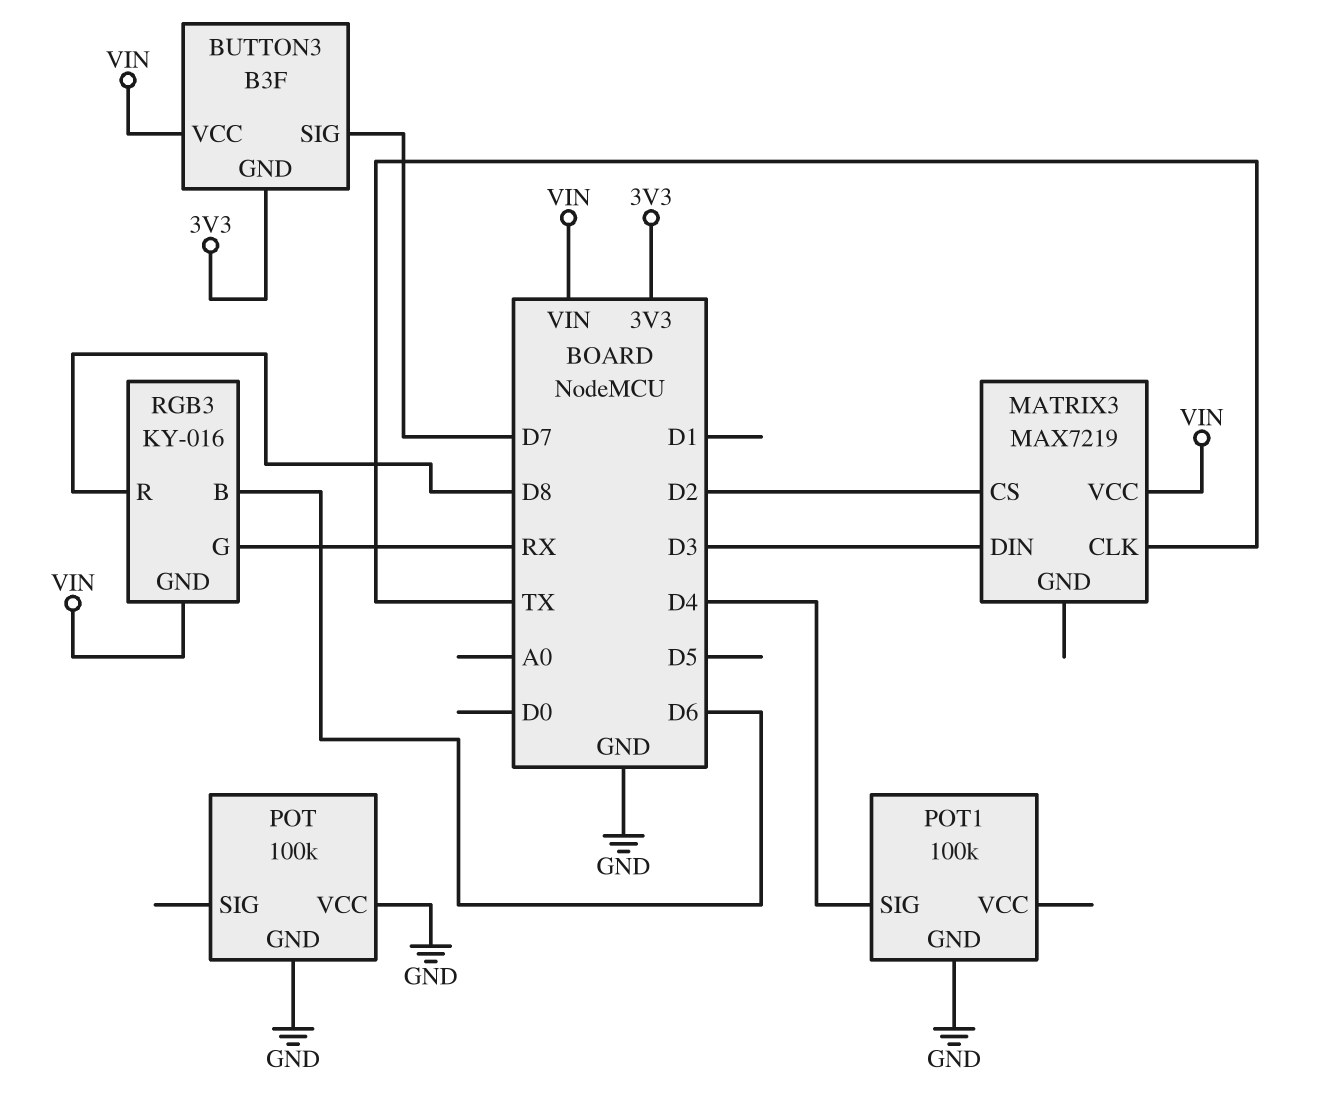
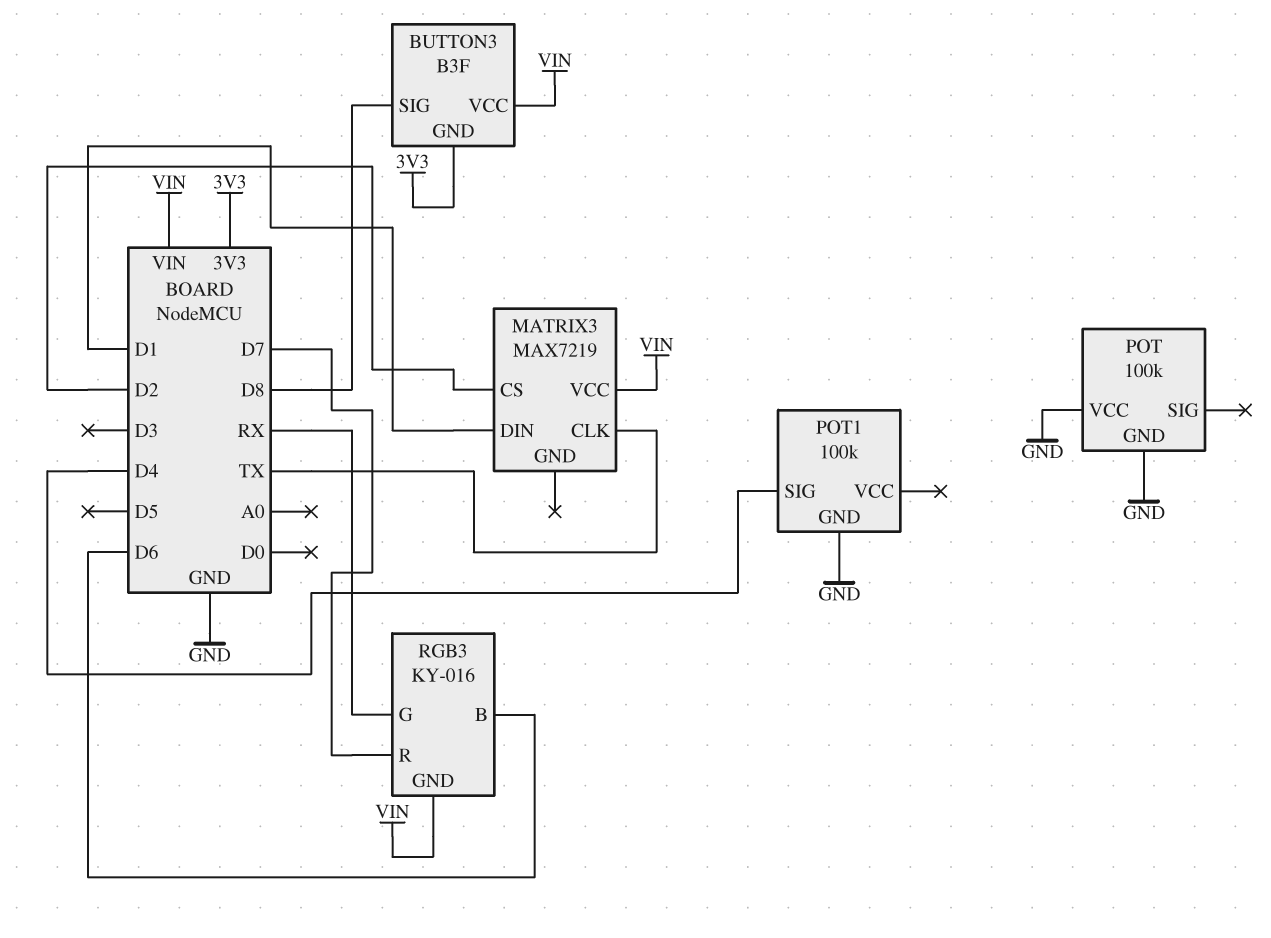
BUTTON3 pin SIG: D7 -> D8
MATRIX3 pin DIN: D3 -> D1
RGB3 pin R: D8 -> D7

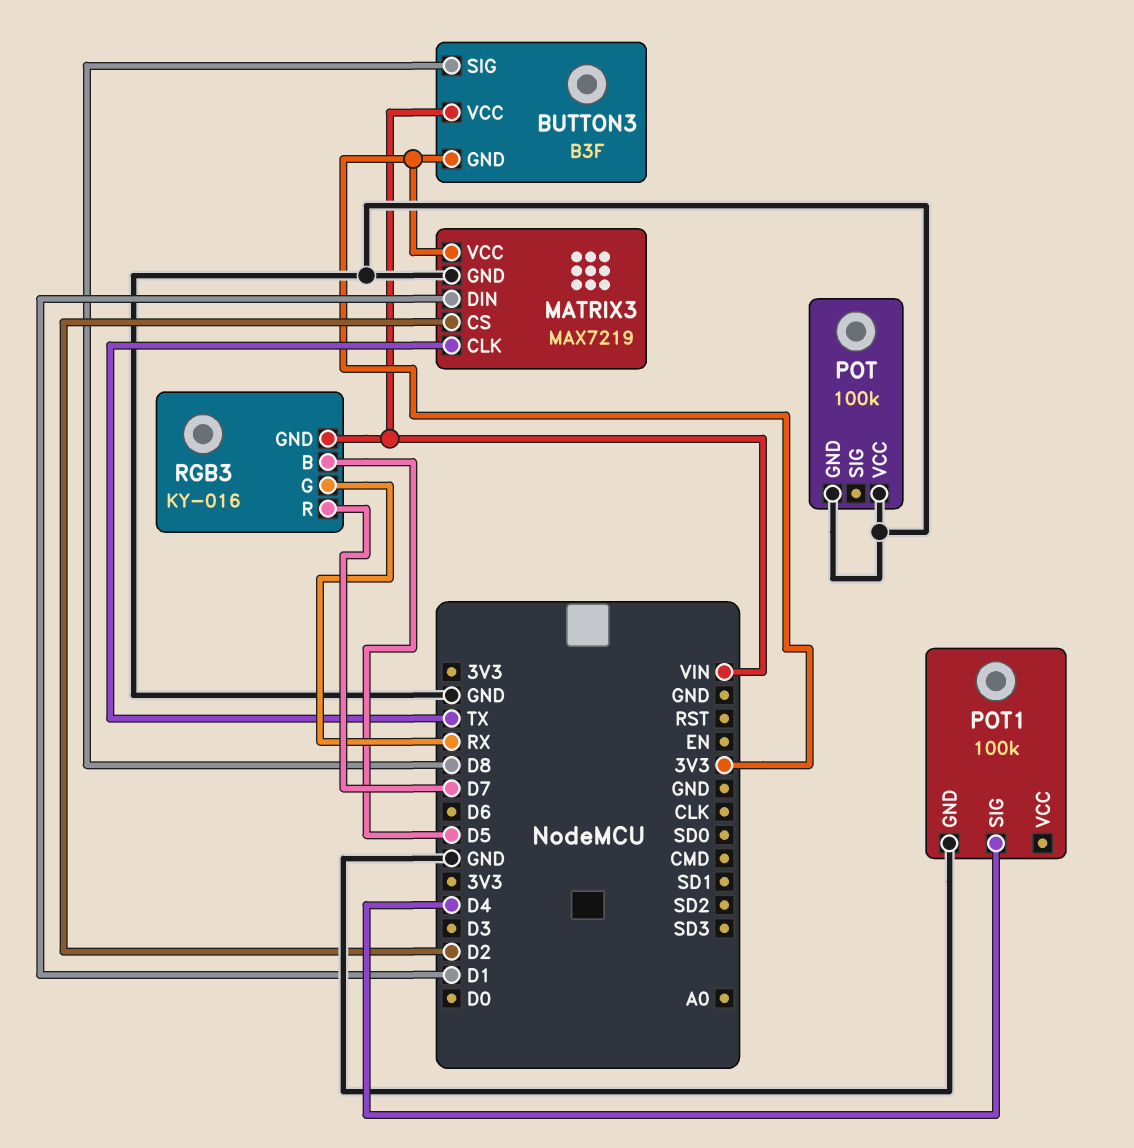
MATRIX3 pin GND: none -> GND
MATRIX3 pin VCC: VIN -> 3V3
RGB3 pin B: D6 -> D5

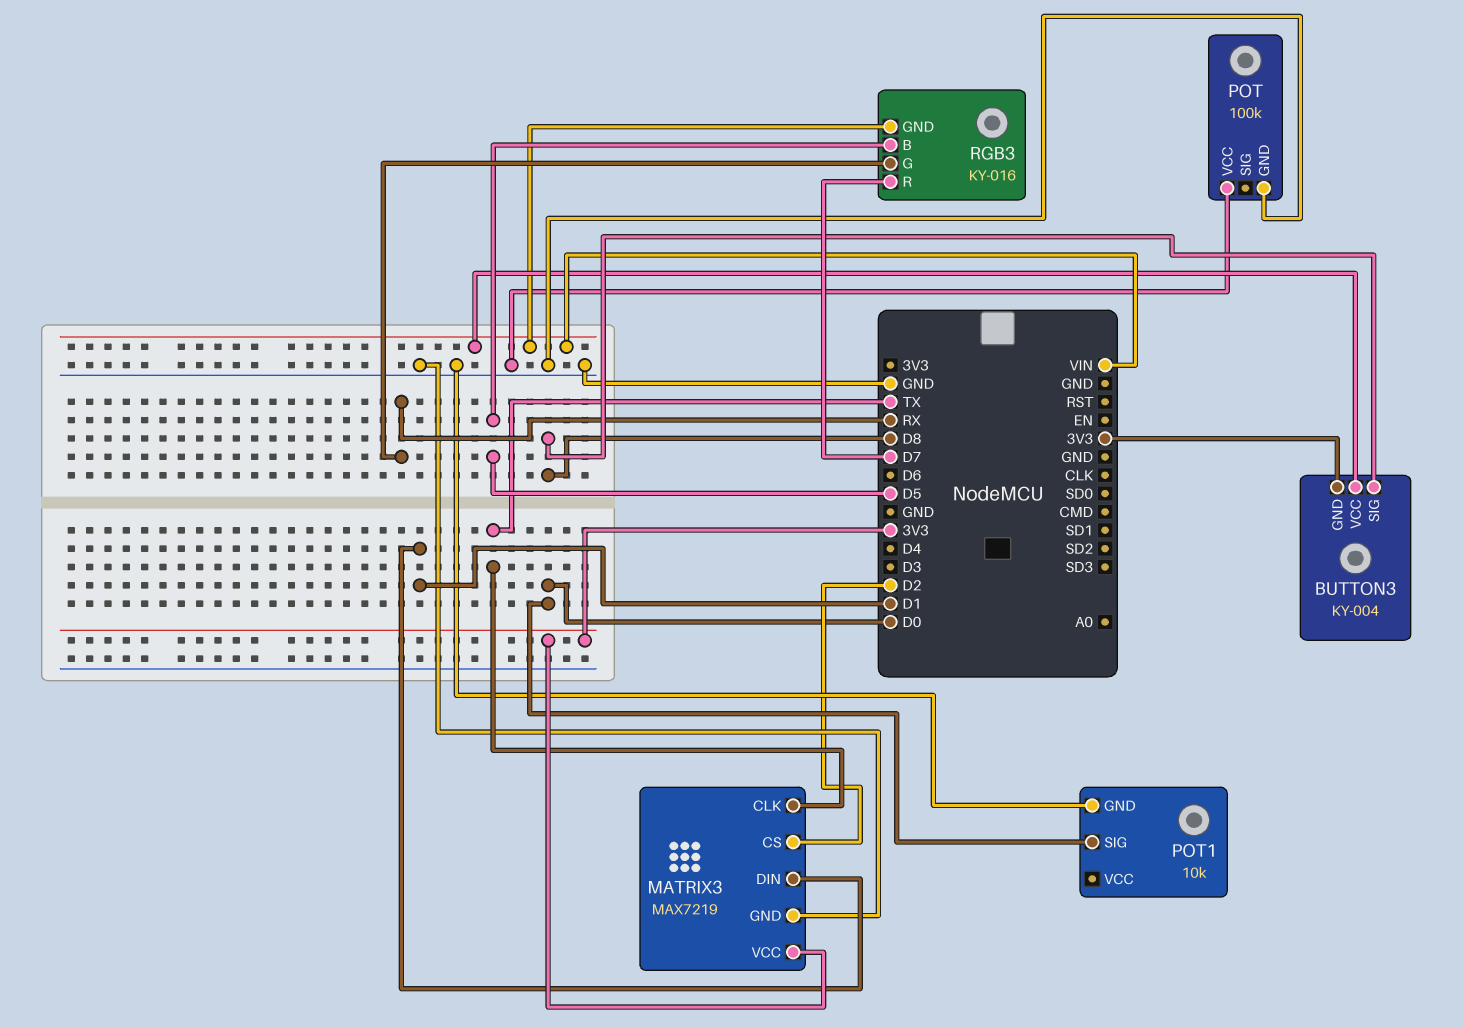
BUTTON3: B3F -> KY-004
POT1: 100k -> 10k
POT1 pin SIG: D4 -> D0

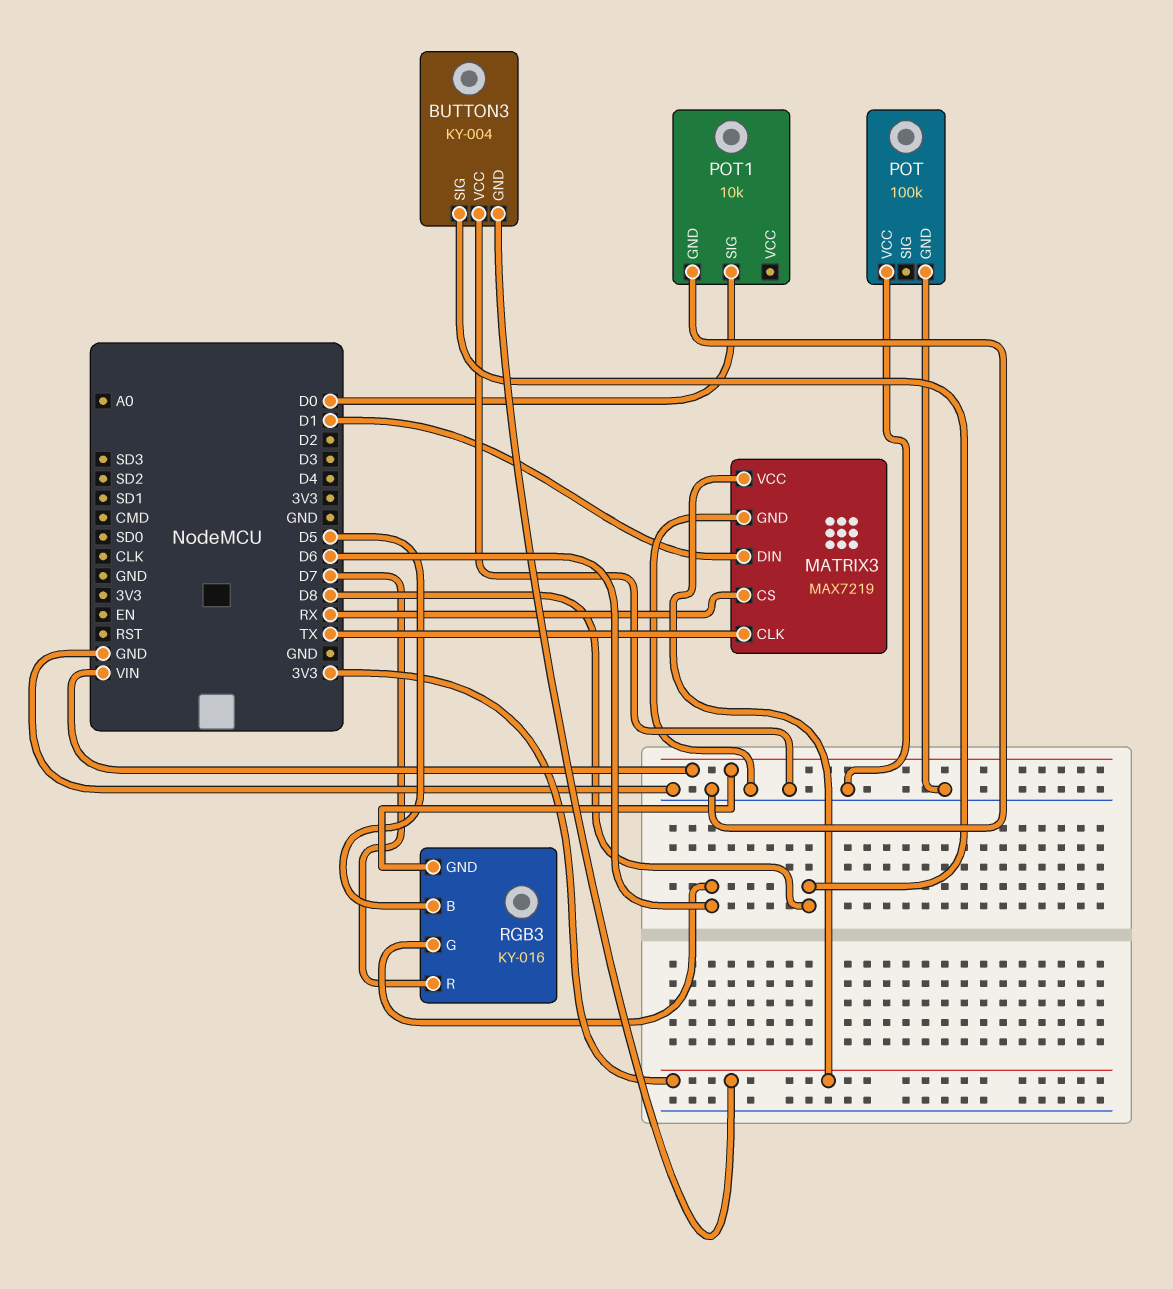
BUTTON3 pin VCC: VIN -> GND
MATRIX3 pin CS: D2 -> RX
RGB3 pin G: RX -> D6

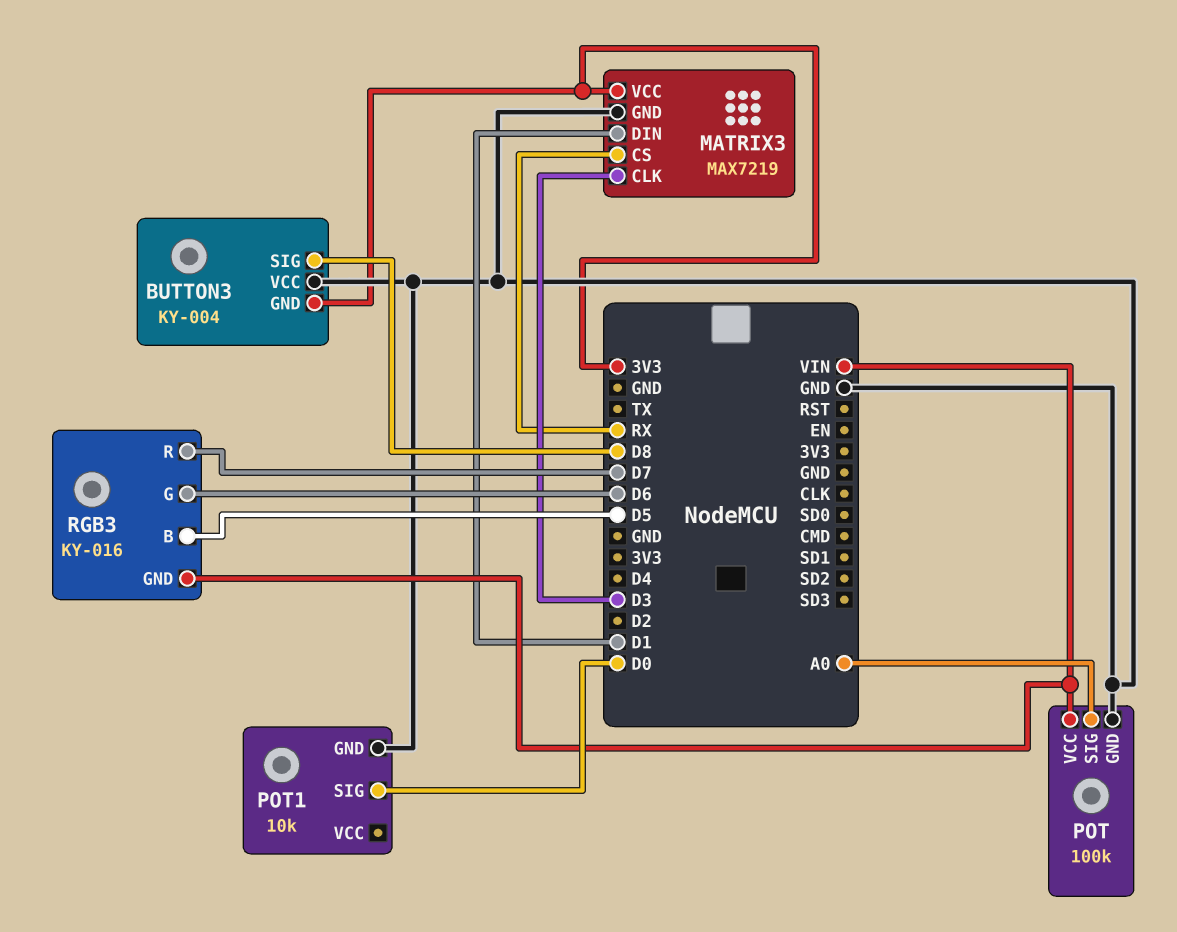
MATRIX3 pin CLK: TX -> D3
POT pin SIG: none -> A0
POT pin VCC: GND -> VIN

